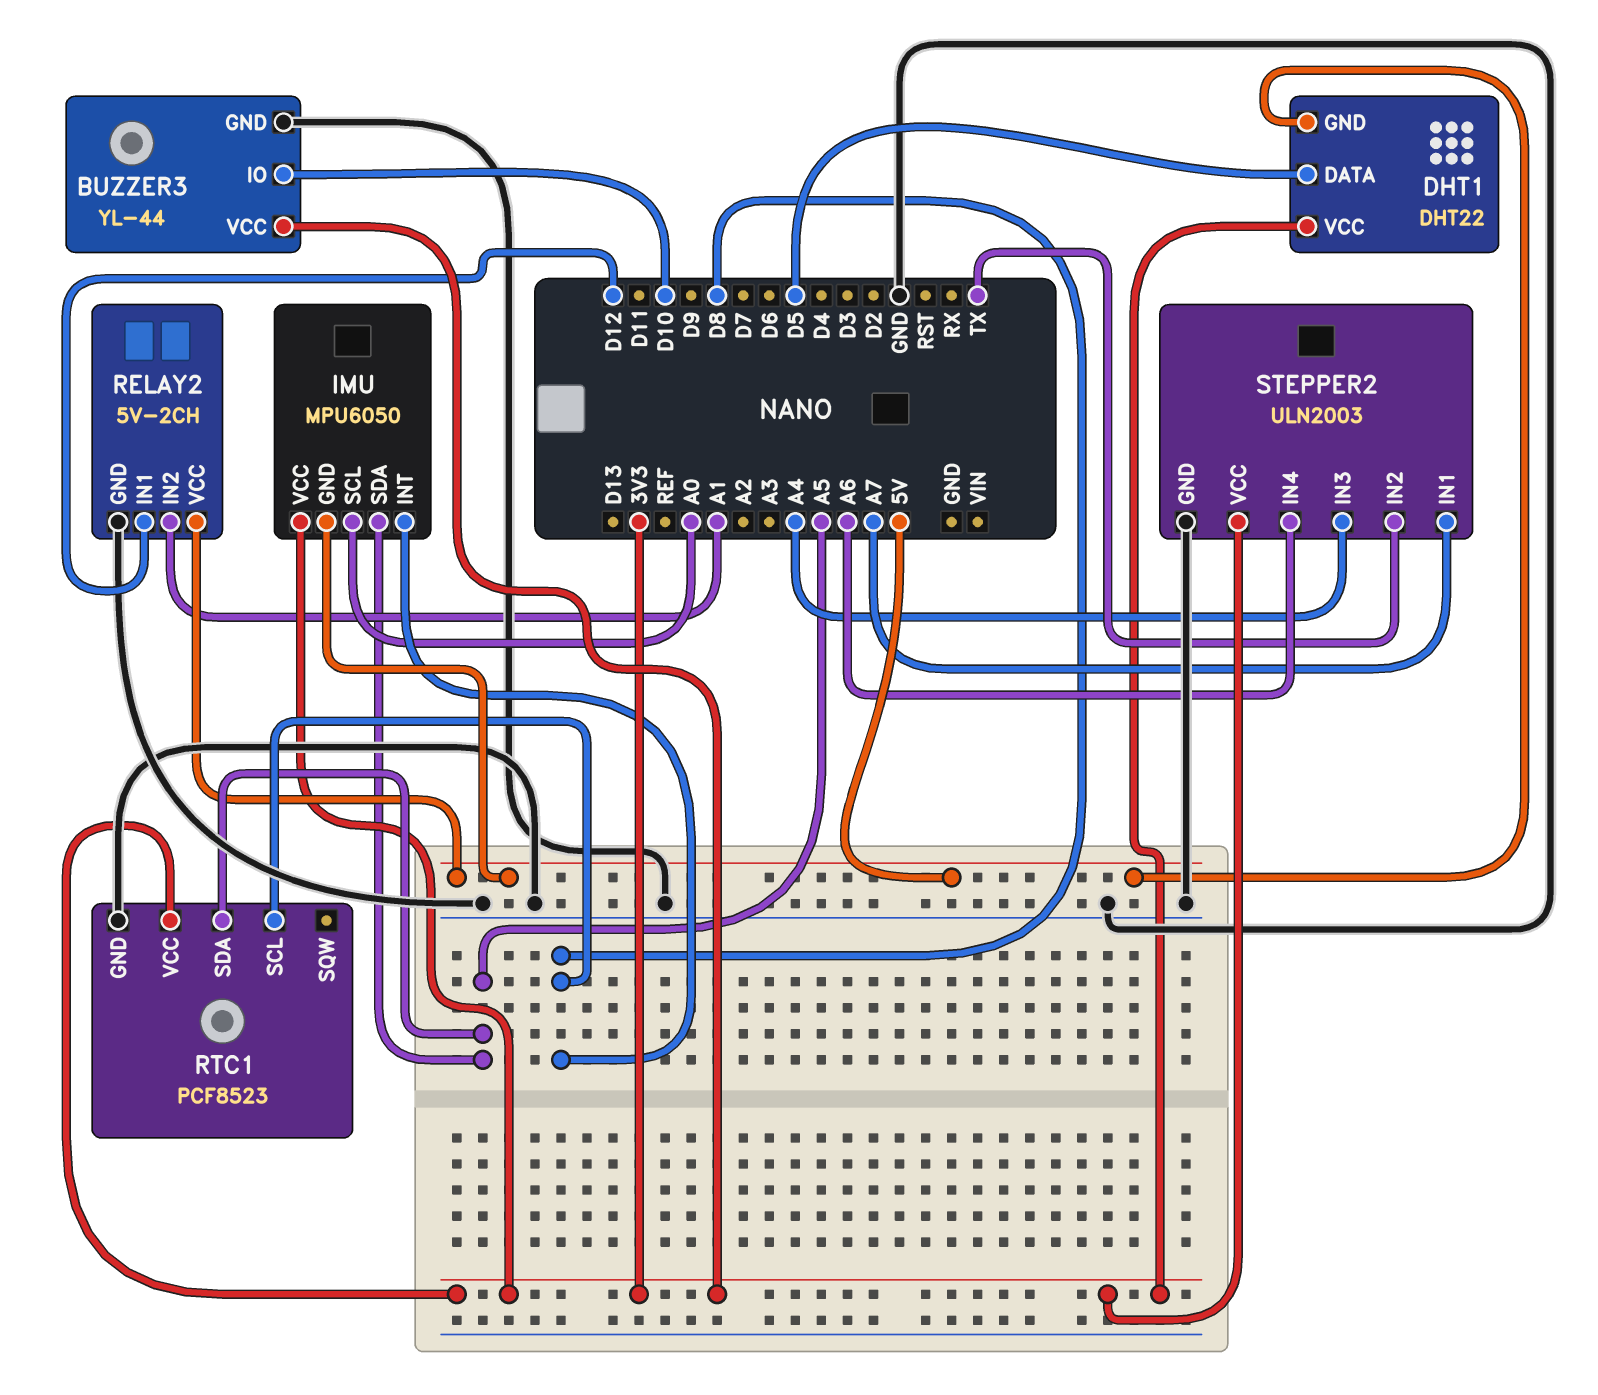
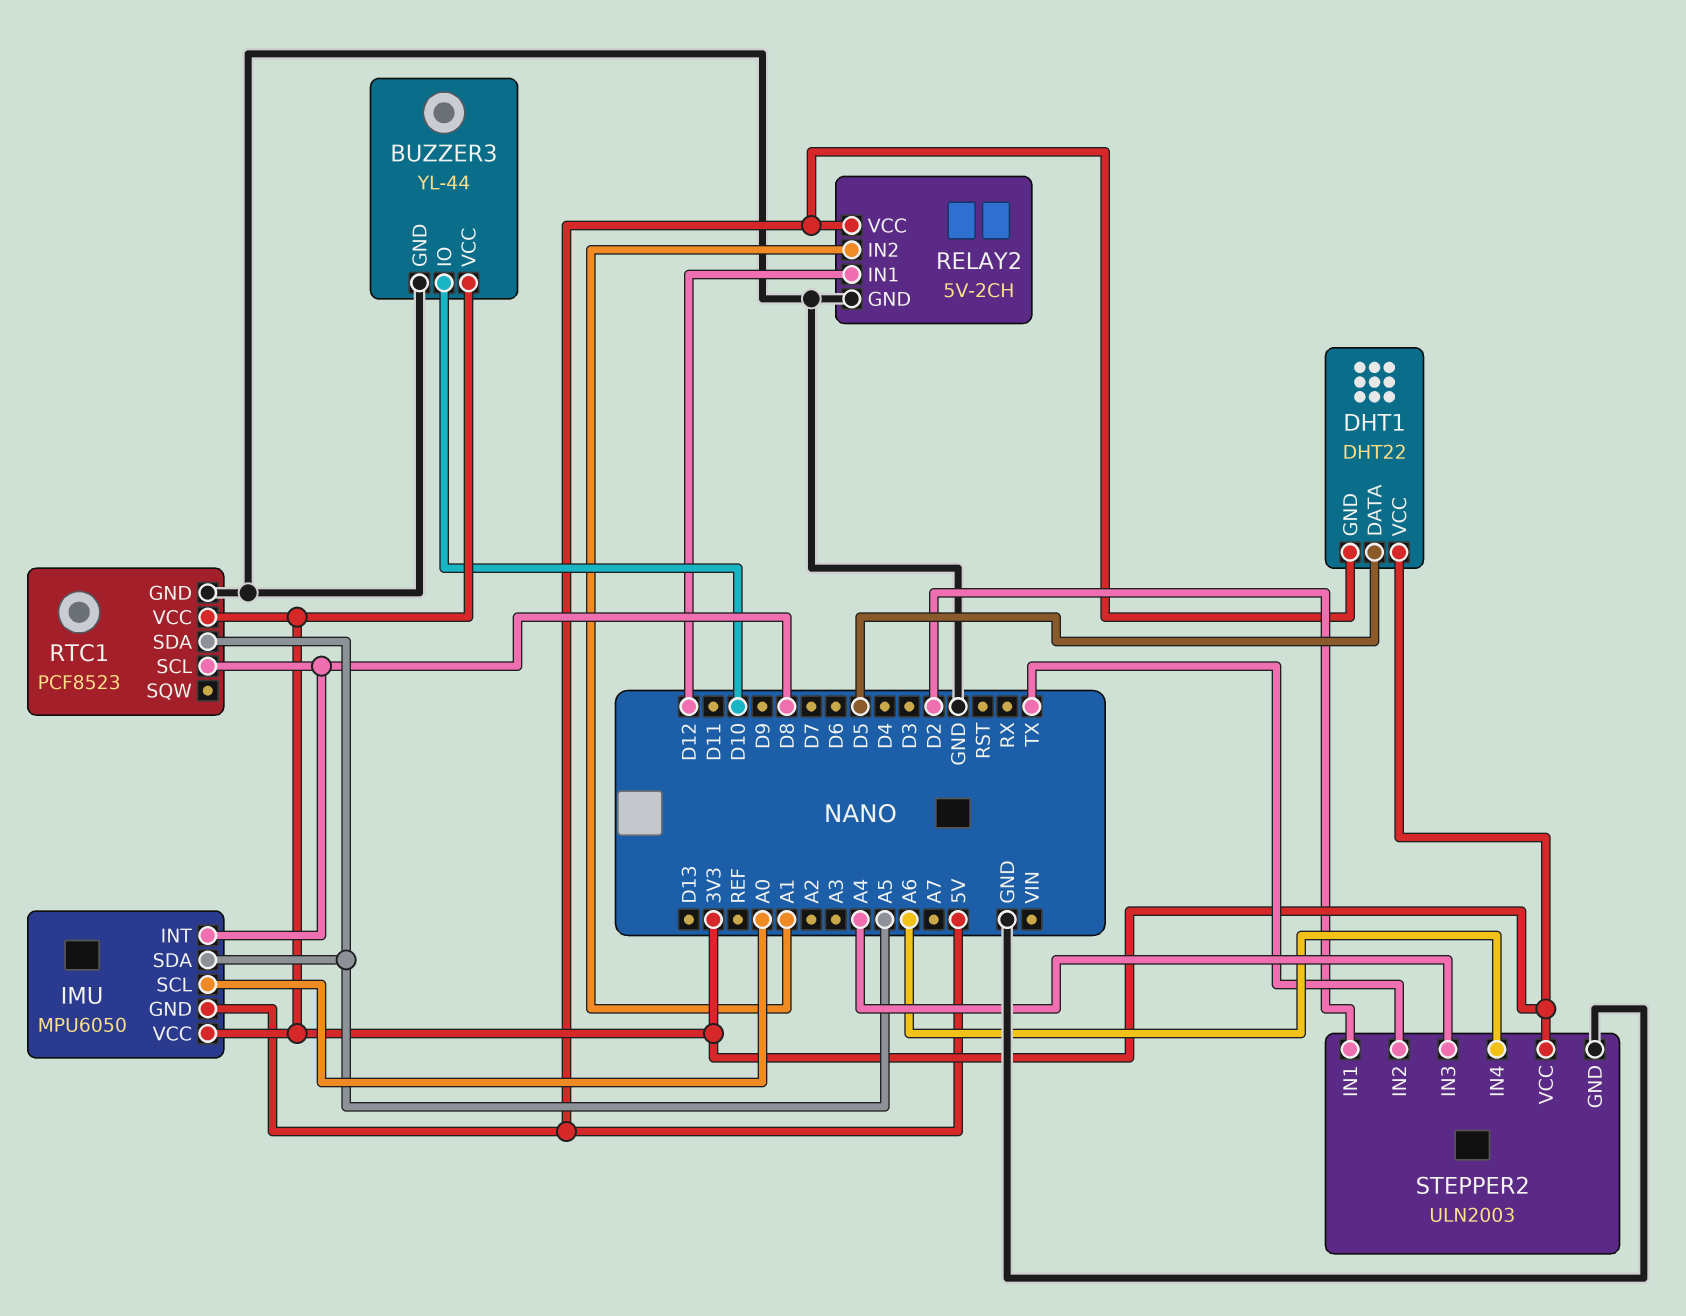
STEPPER2 pin IN1: A7 -> D2

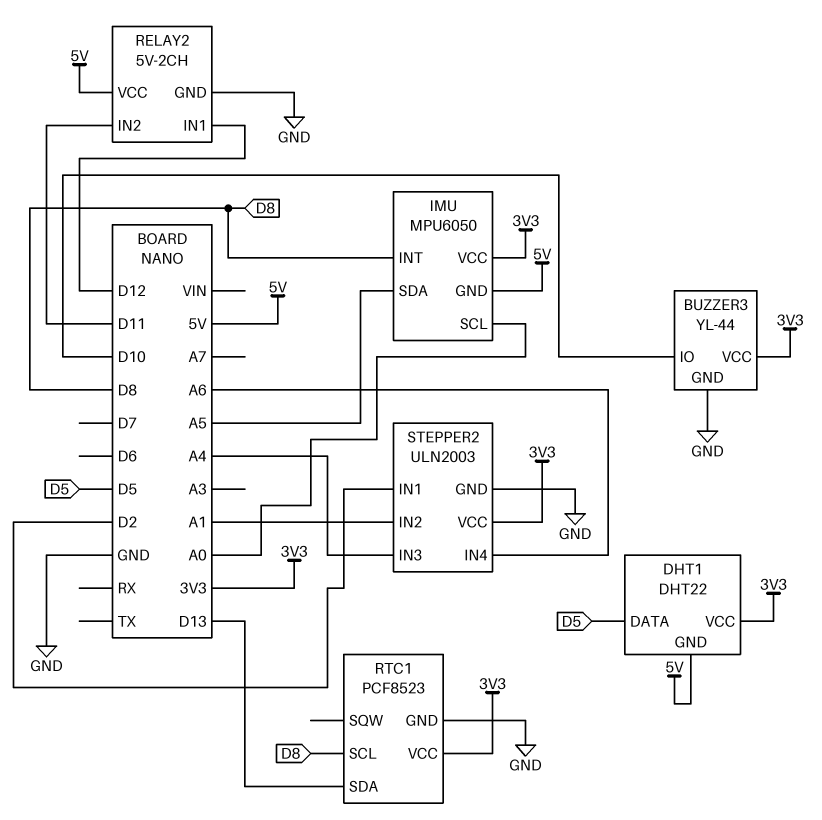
RELAY2 pin IN2: A1 -> D11
RTC1 pin SDA: A5 -> D13
STEPPER2 pin IN2: TX -> A1

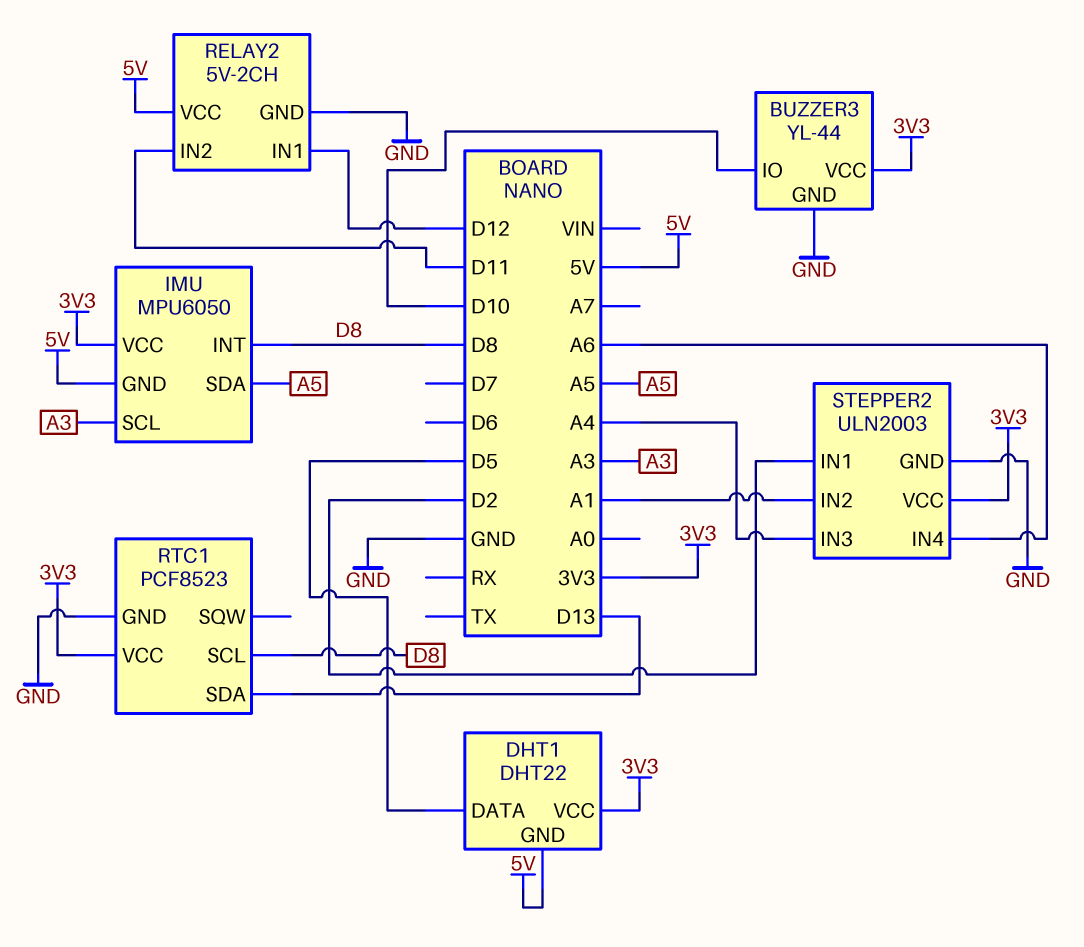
IMU pin SCL: A0 -> A3

